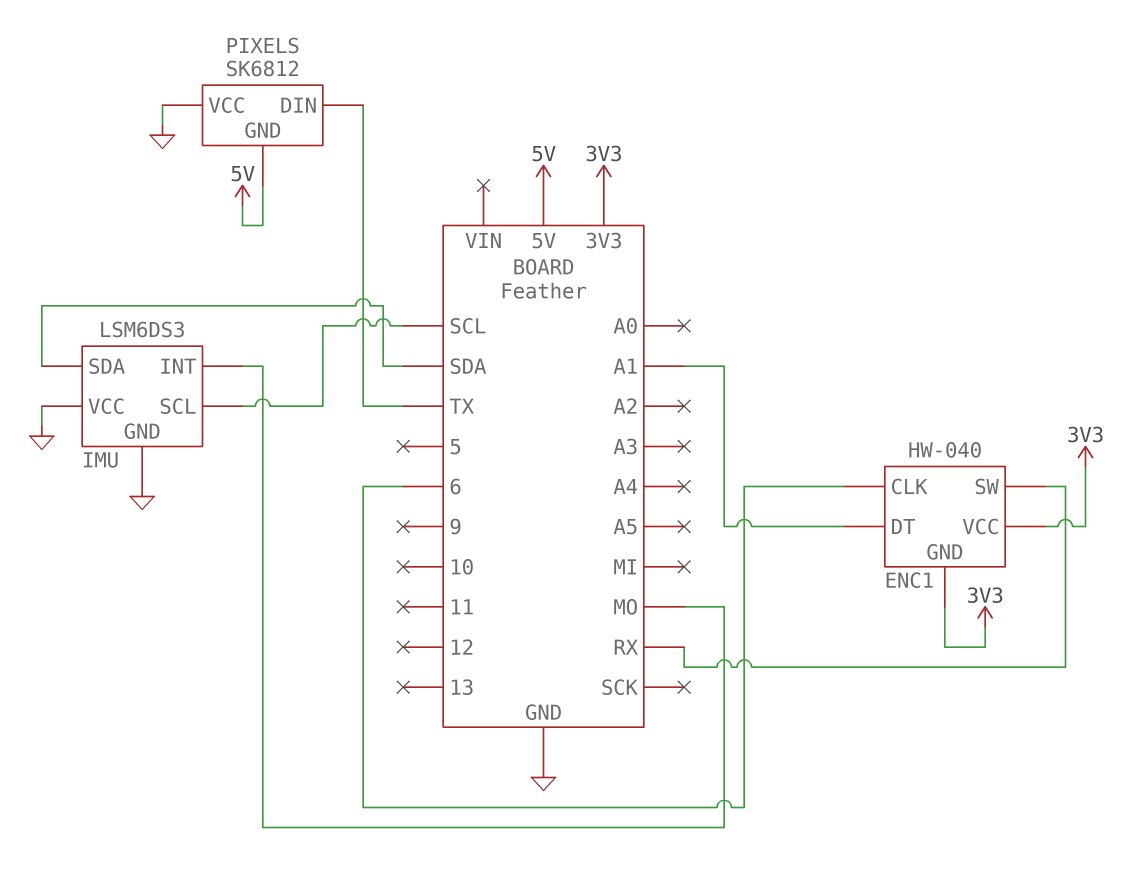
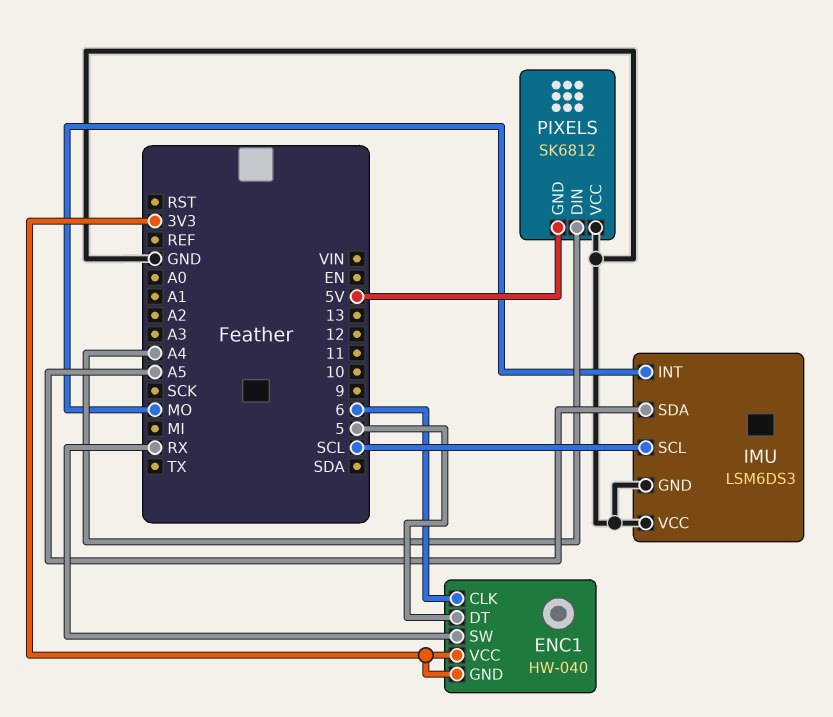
ENC1 pin DT: A1 -> 5
IMU pin SDA: SDA -> A5
PIXELS pin DIN: TX -> A4

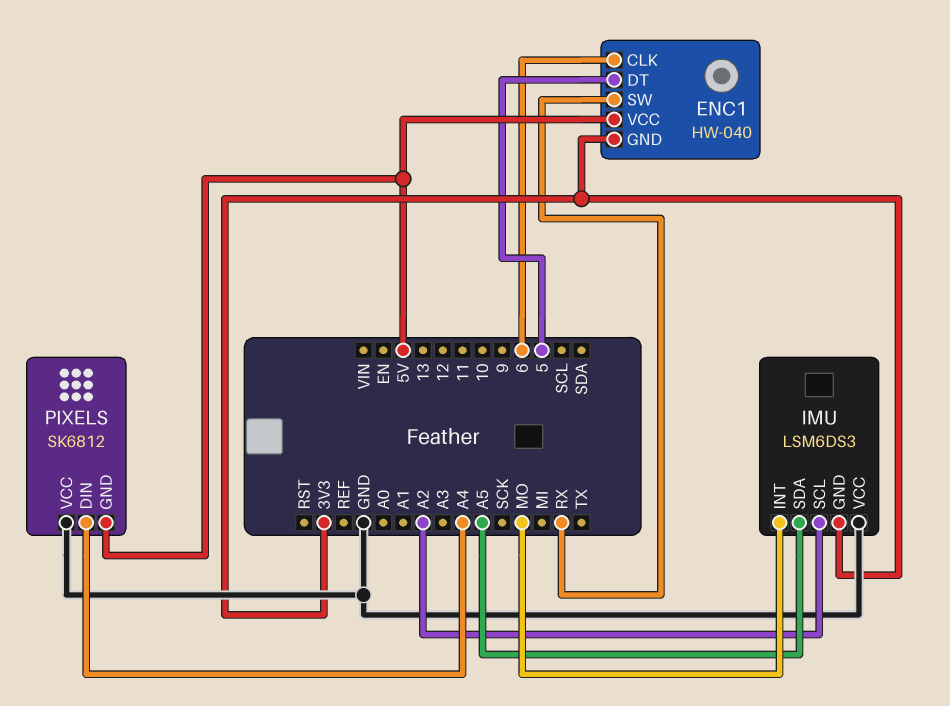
ENC1 pin VCC: 3V3 -> 5V
IMU pin GND: GND -> 3V3
IMU pin SCL: SCL -> A2

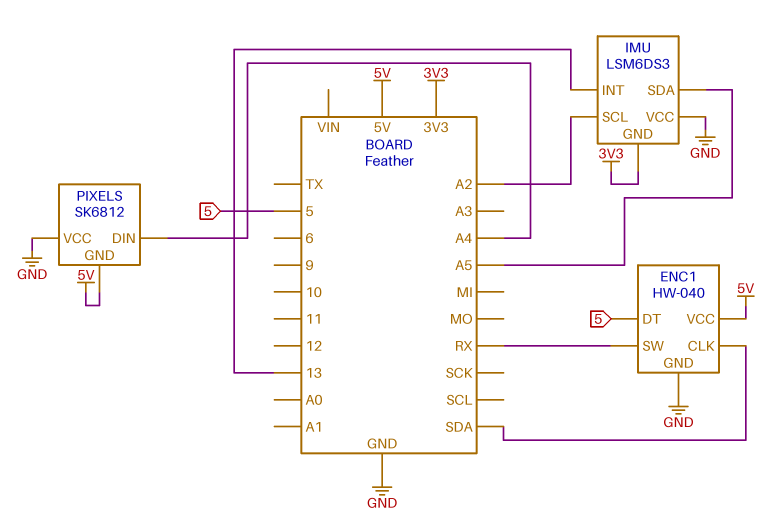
ENC1 pin CLK: 6 -> SDA
ENC1 pin GND: 3V3 -> GND
IMU pin INT: MO -> 13

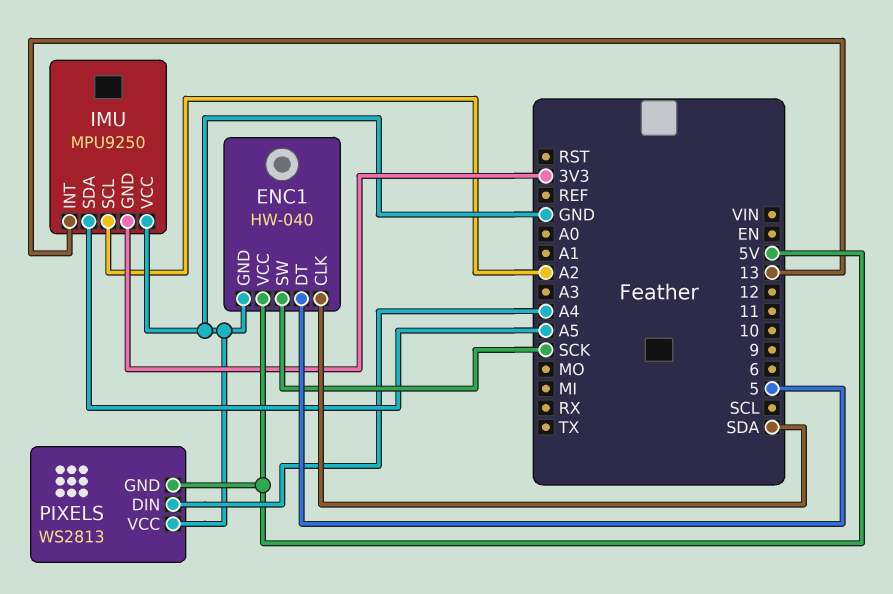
ENC1 pin SW: RX -> SCK
IMU: LSM6DS3 -> MPU9250
PIXELS: SK6812 -> WS2813

